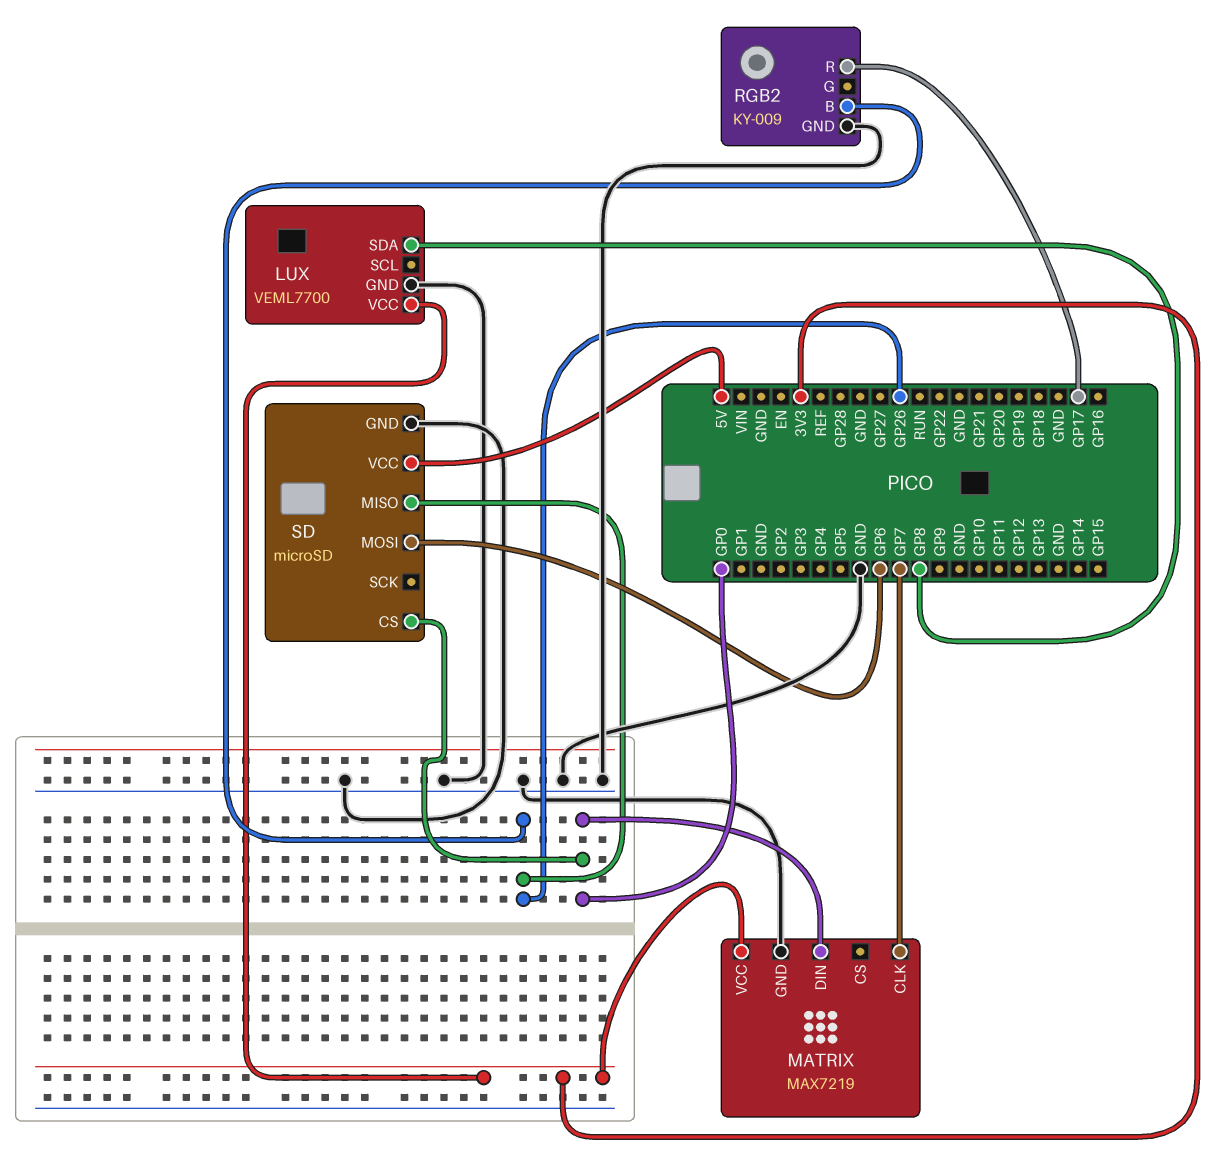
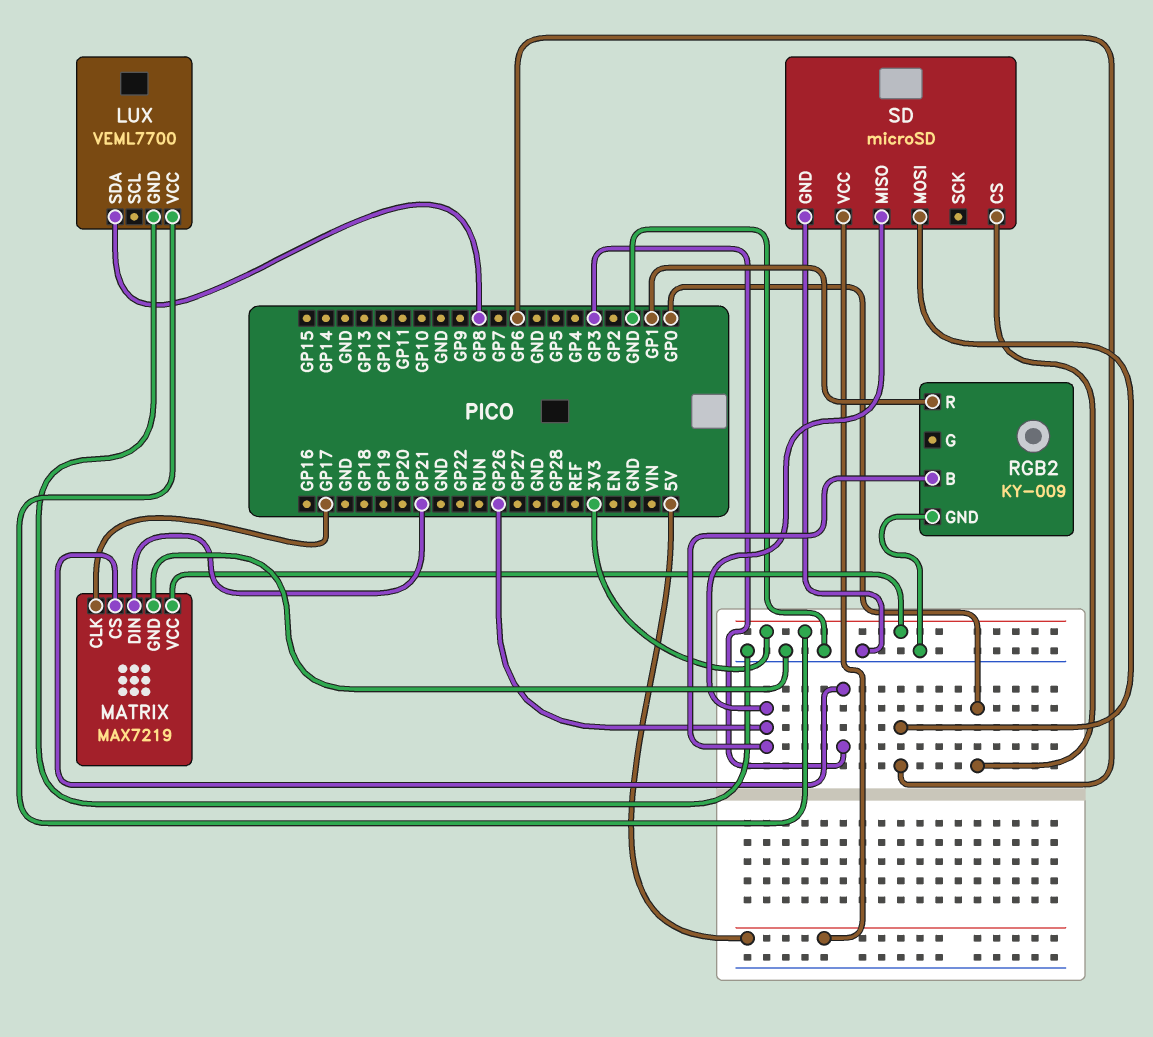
MATRIX pin CLK: GP7 -> GP17
MATRIX pin CS: none -> GP3
MATRIX pin DIN: GP0 -> GP21
RGB2 pin R: GP17 -> GP1

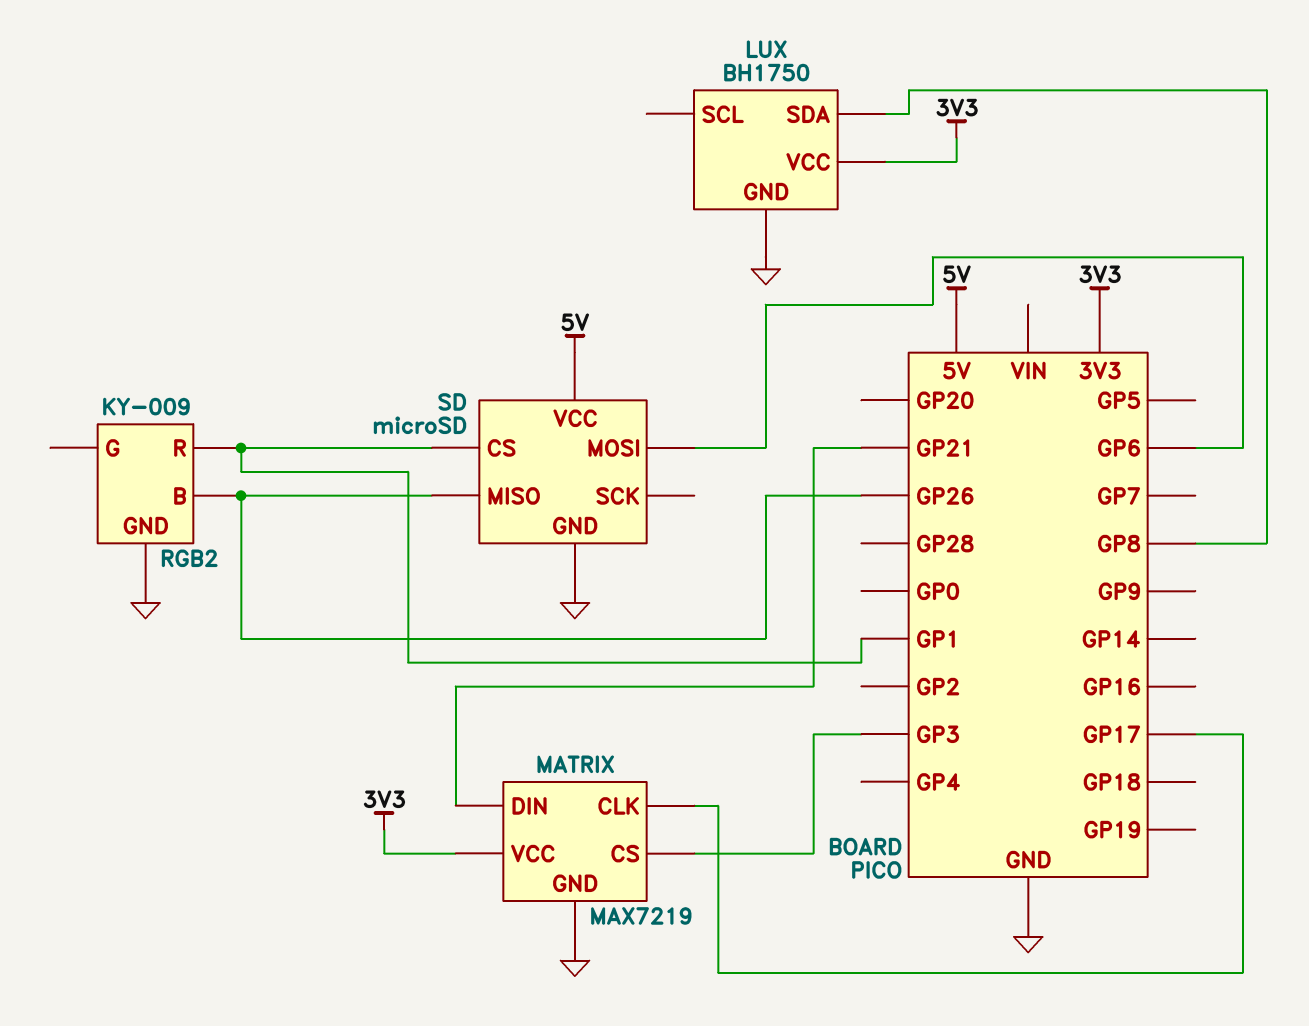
LUX: VEML7700 -> BH1750
SD pin CS: GP0 -> GP1

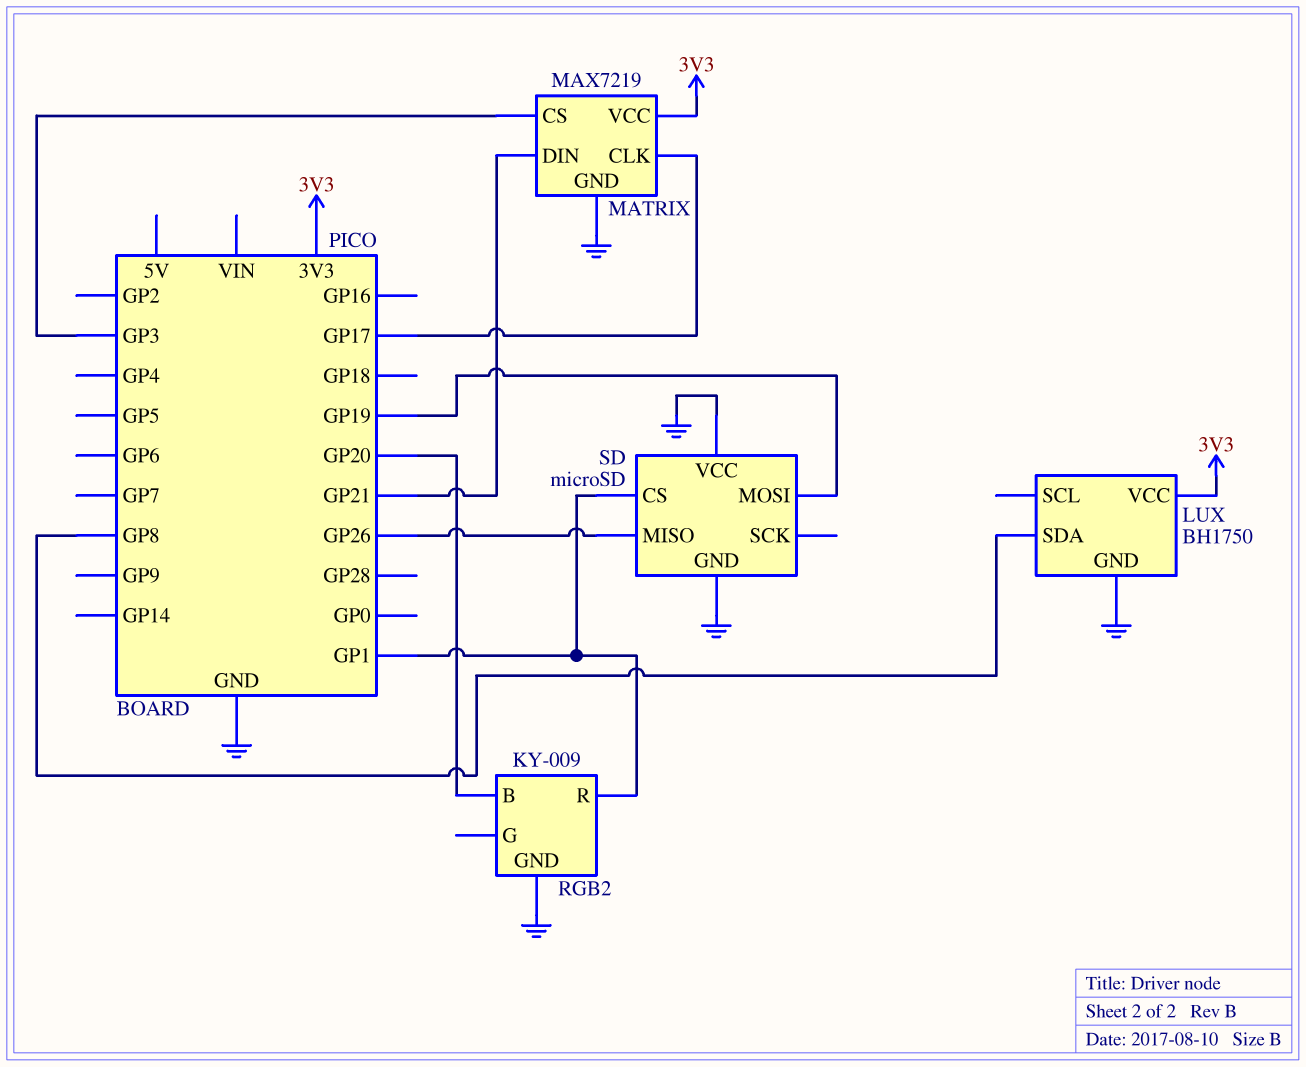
RGB2 pin B: GP26 -> GP20
SD pin MOSI: GP6 -> GP19
SD pin VCC: 5V -> GND

